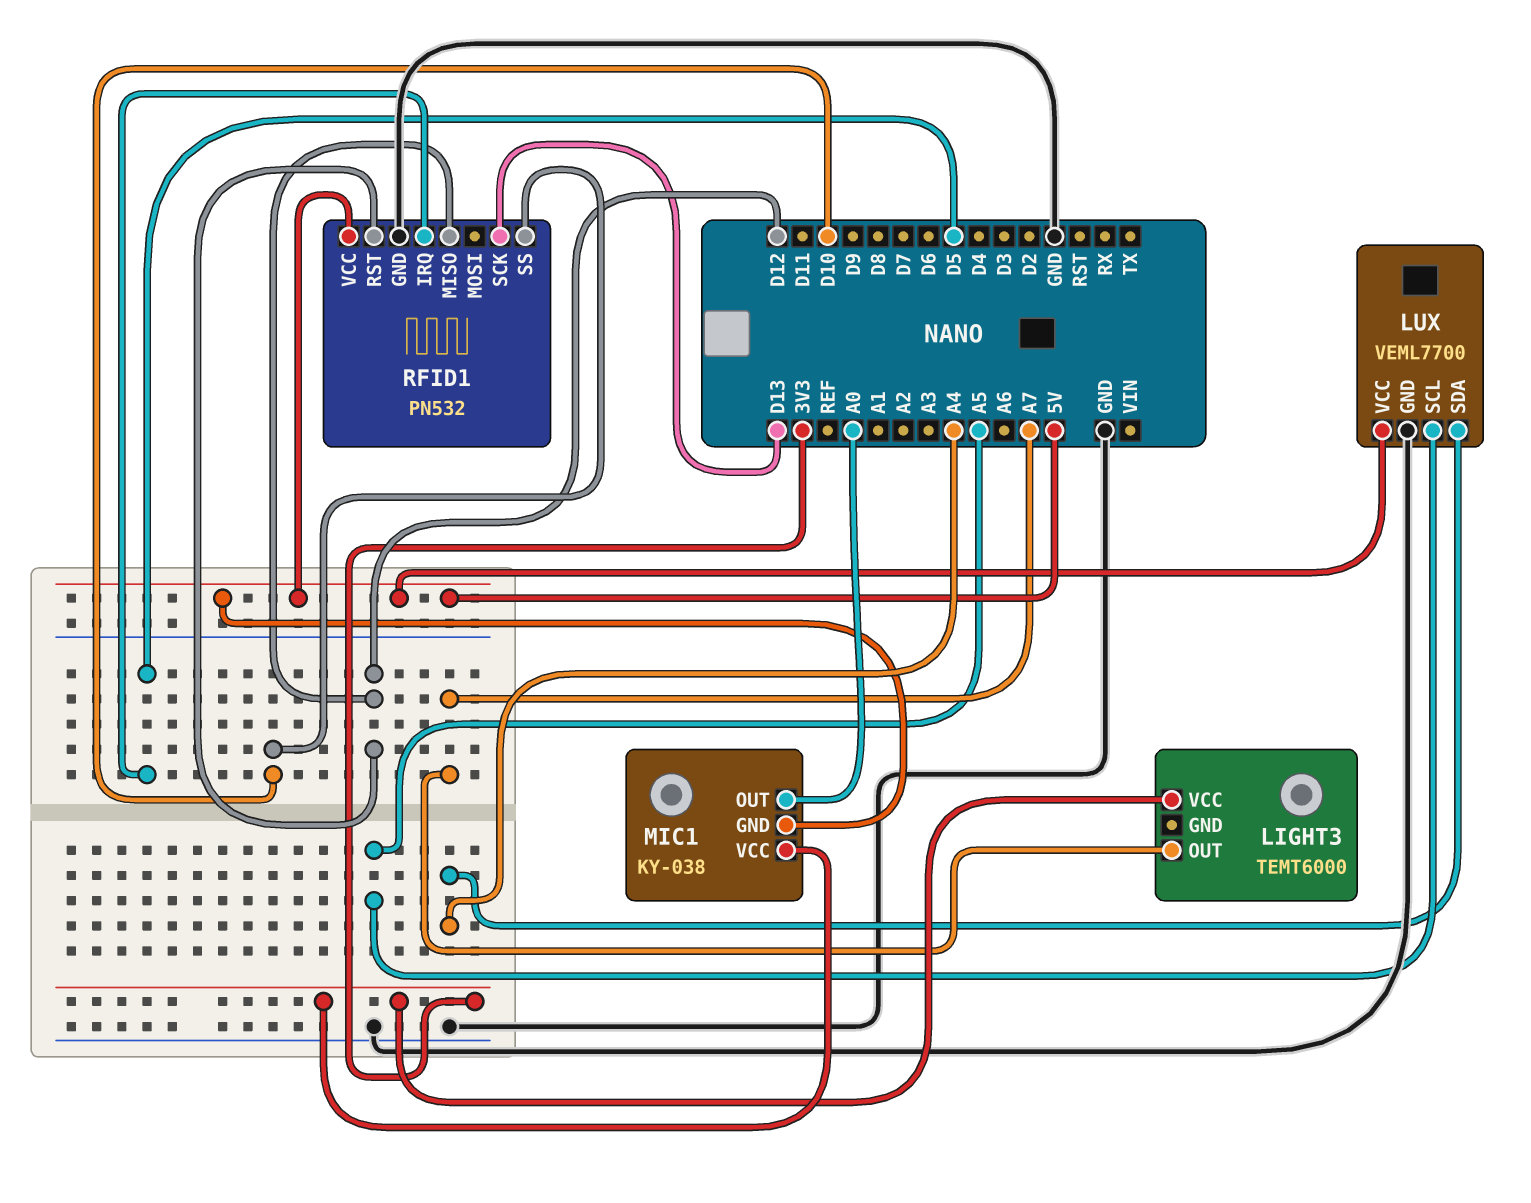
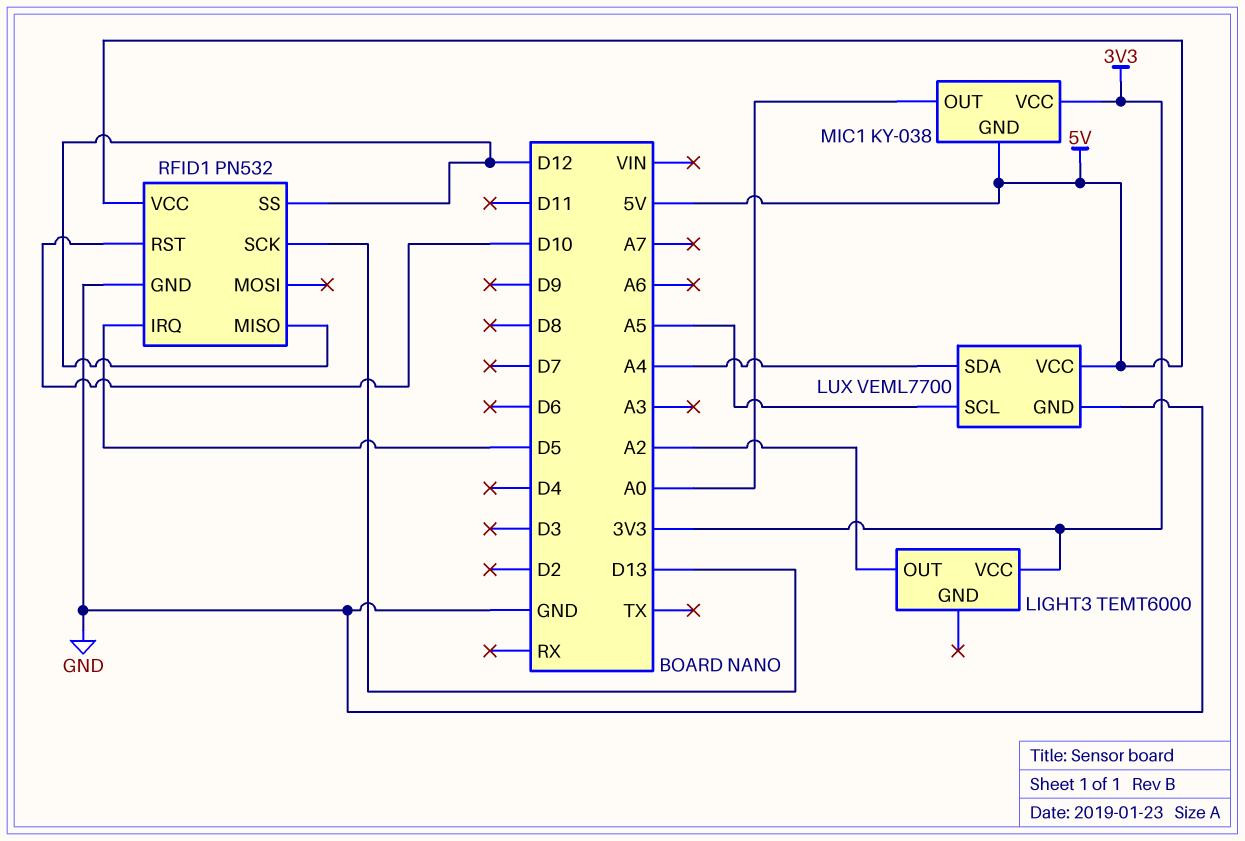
LIGHT3 pin OUT: A7 -> A2
RFID1 pin RST: D12 -> D10
RFID1 pin SS: D10 -> D12

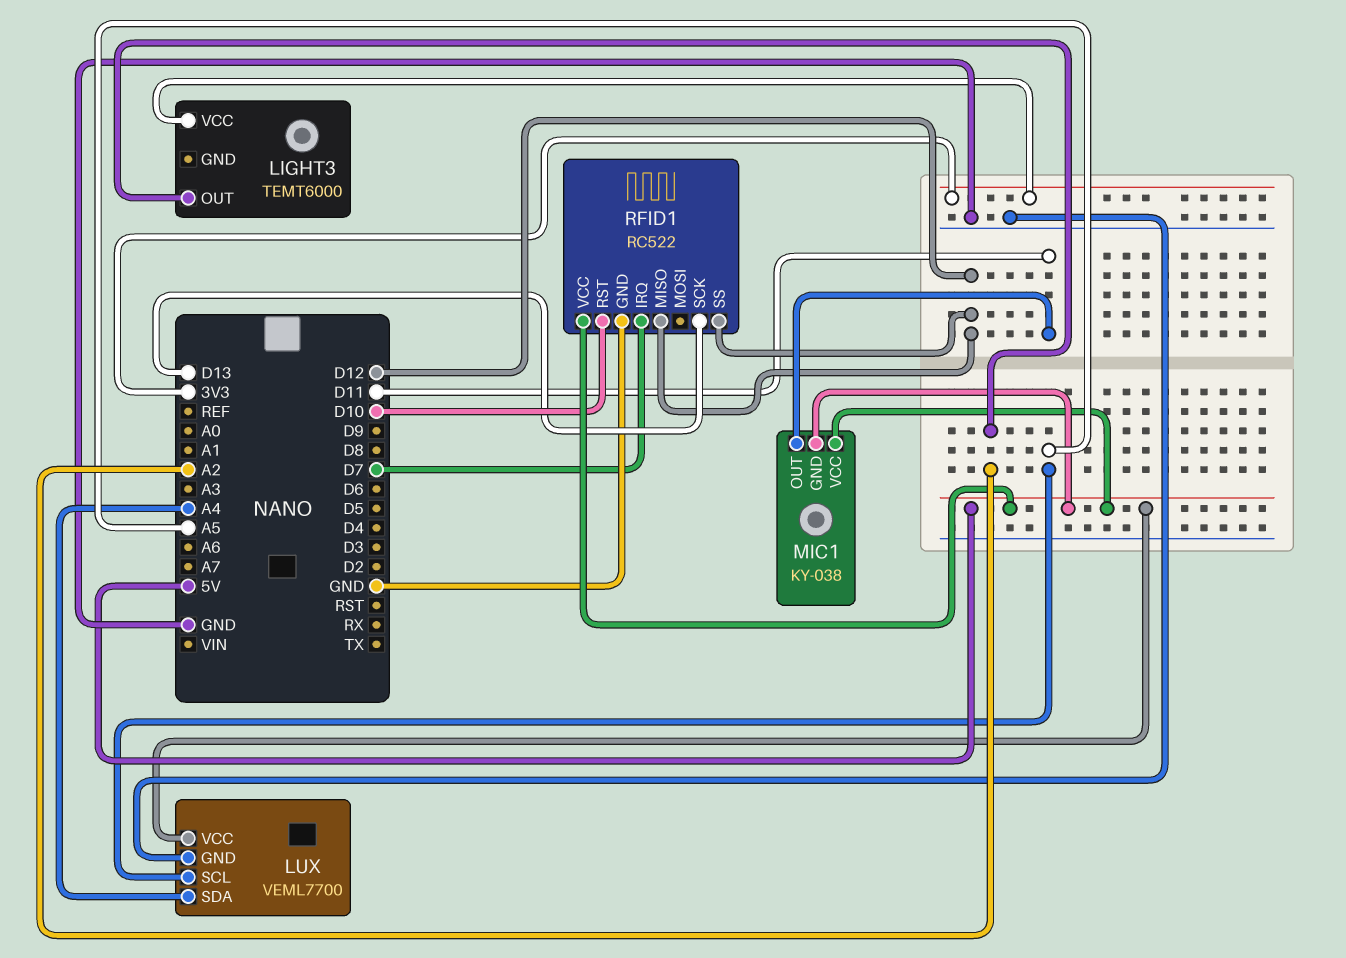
MIC1 pin OUT: A0 -> D11
MIC1 pin VCC: 3V3 -> 5V
RFID1: PN532 -> RC522
RFID1 pin IRQ: D5 -> D7

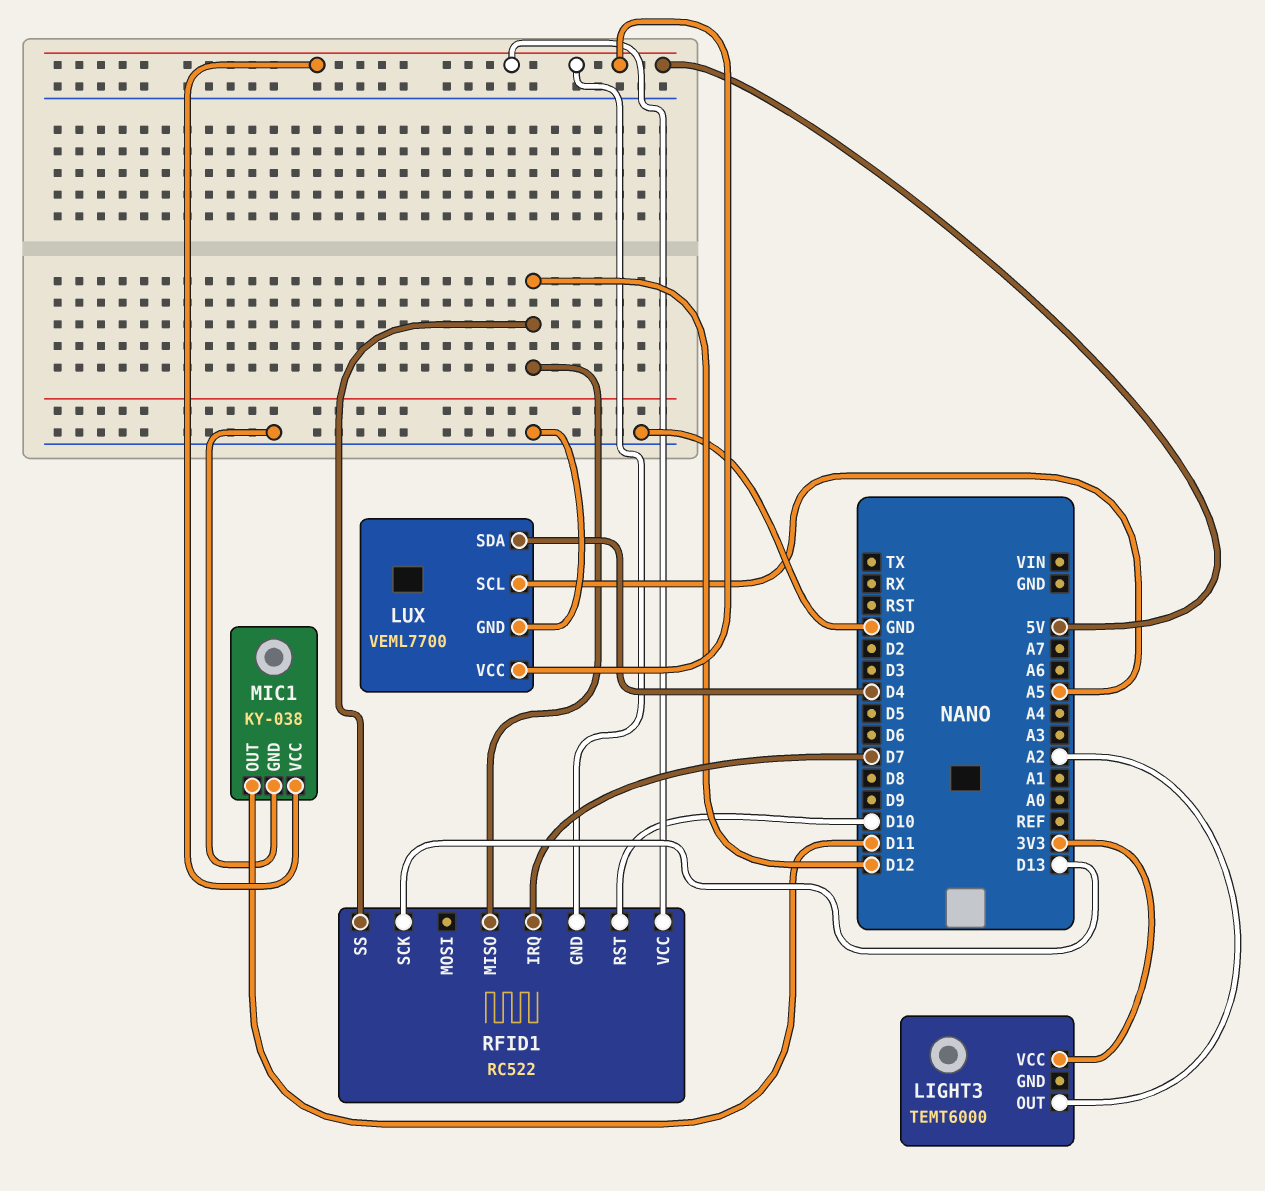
LUX pin SDA: A4 -> D4
MIC1 pin GND: 5V -> GND
RFID1 pin GND: GND -> 5V

